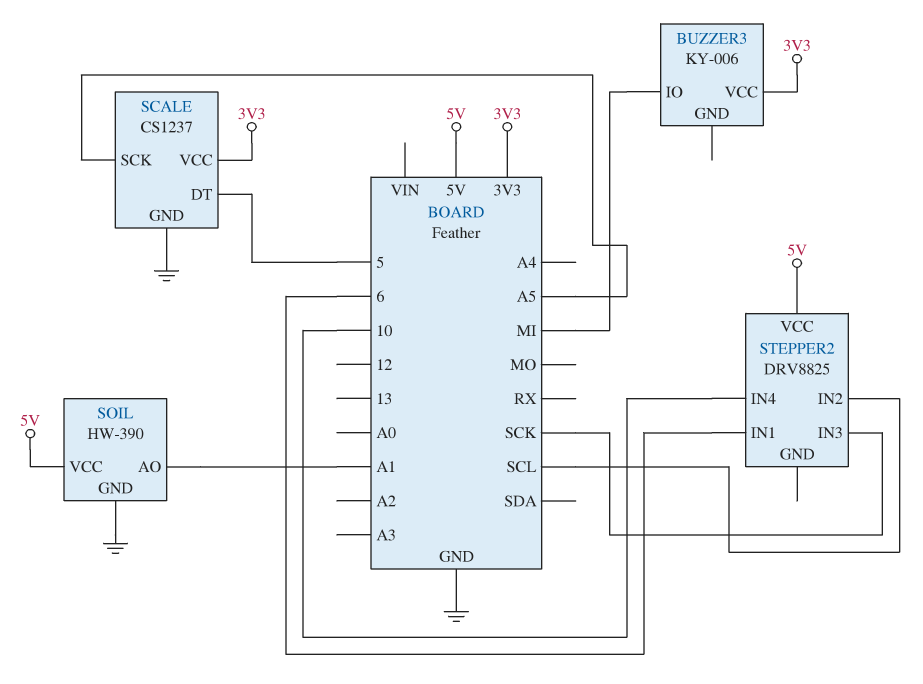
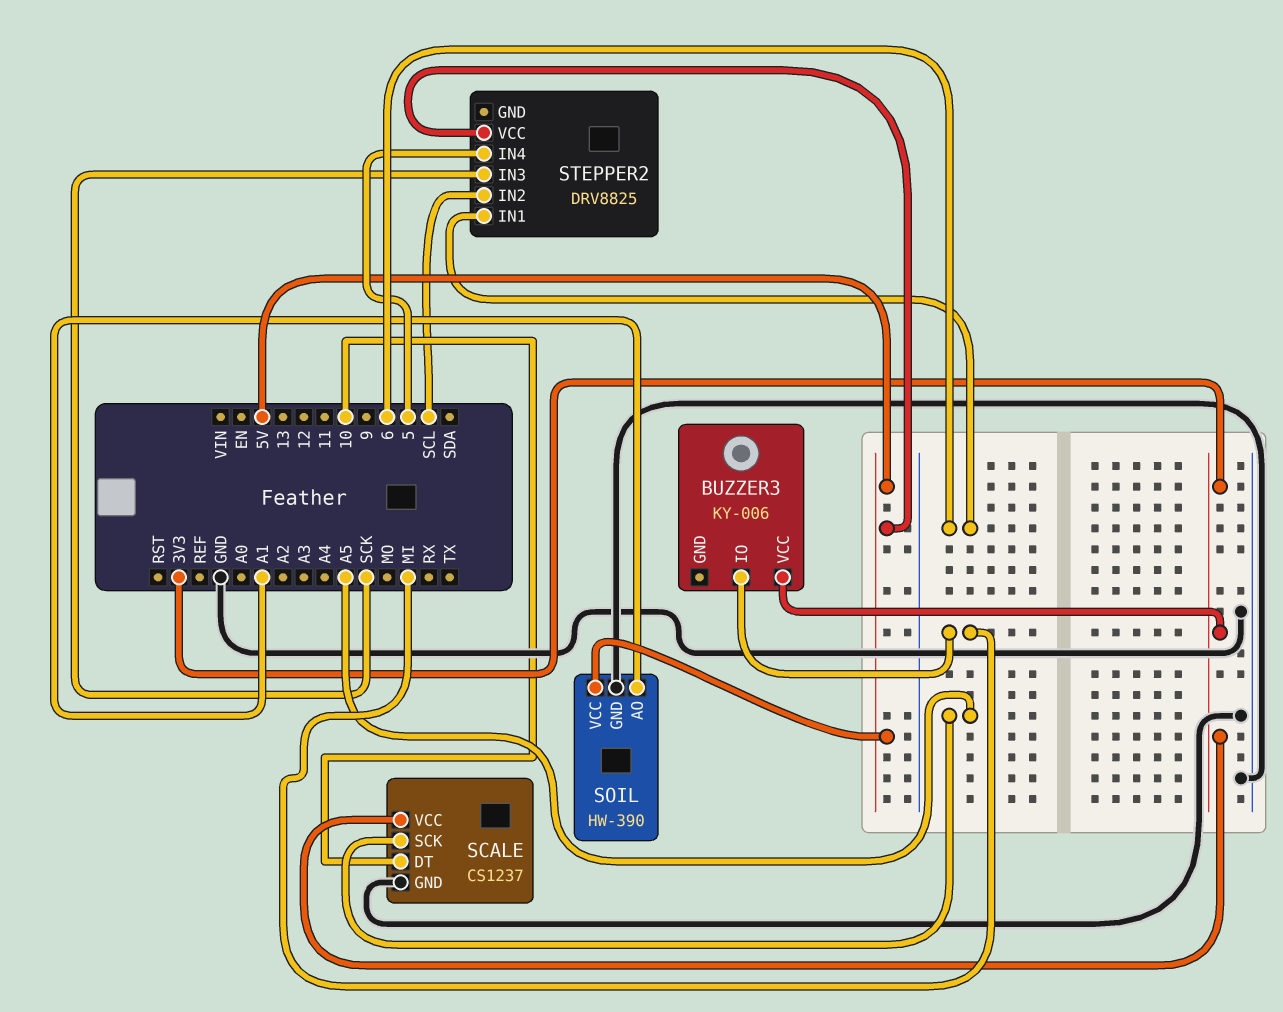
SCALE pin DT: 5 -> 10
STEPPER2 pin IN4: 10 -> 5

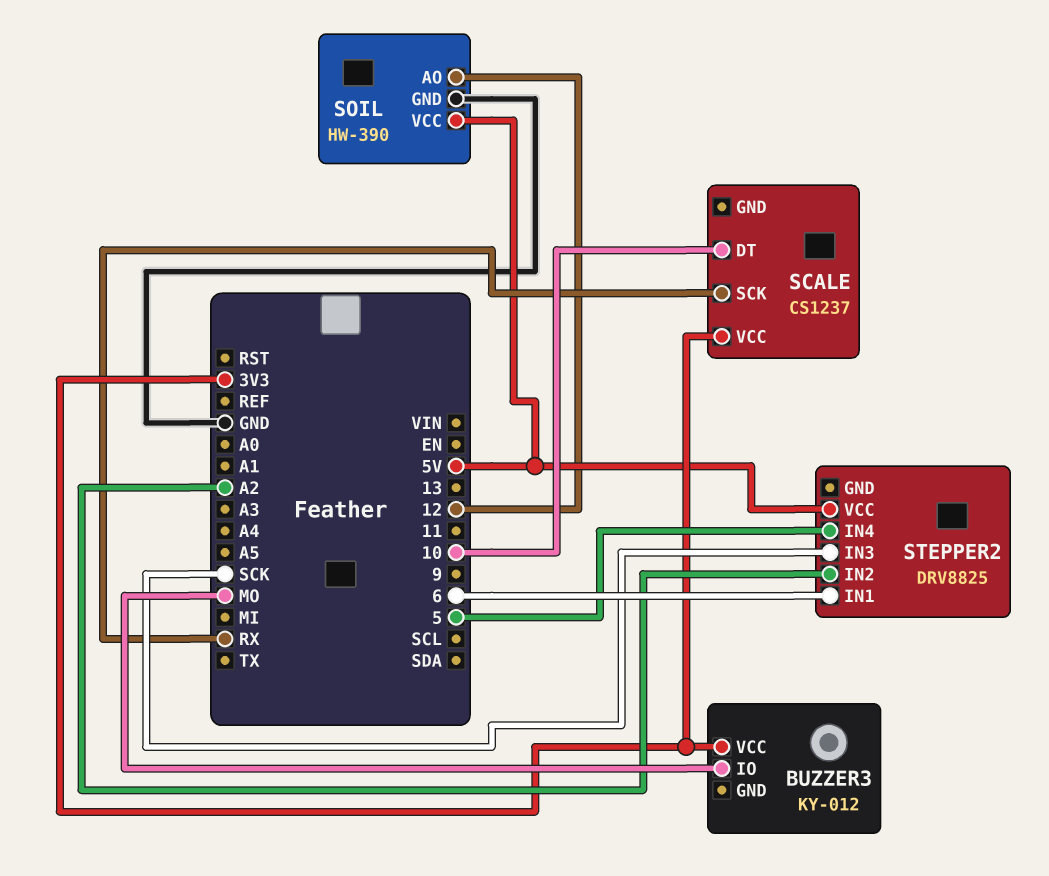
BUZZER3: KY-006 -> KY-012
BUZZER3 pin IO: MI -> MO
SCALE pin GND: GND -> none
SCALE pin SCK: A5 -> RX
SOIL pin AO: A1 -> 12
STEPPER2 pin IN2: SCL -> A2

